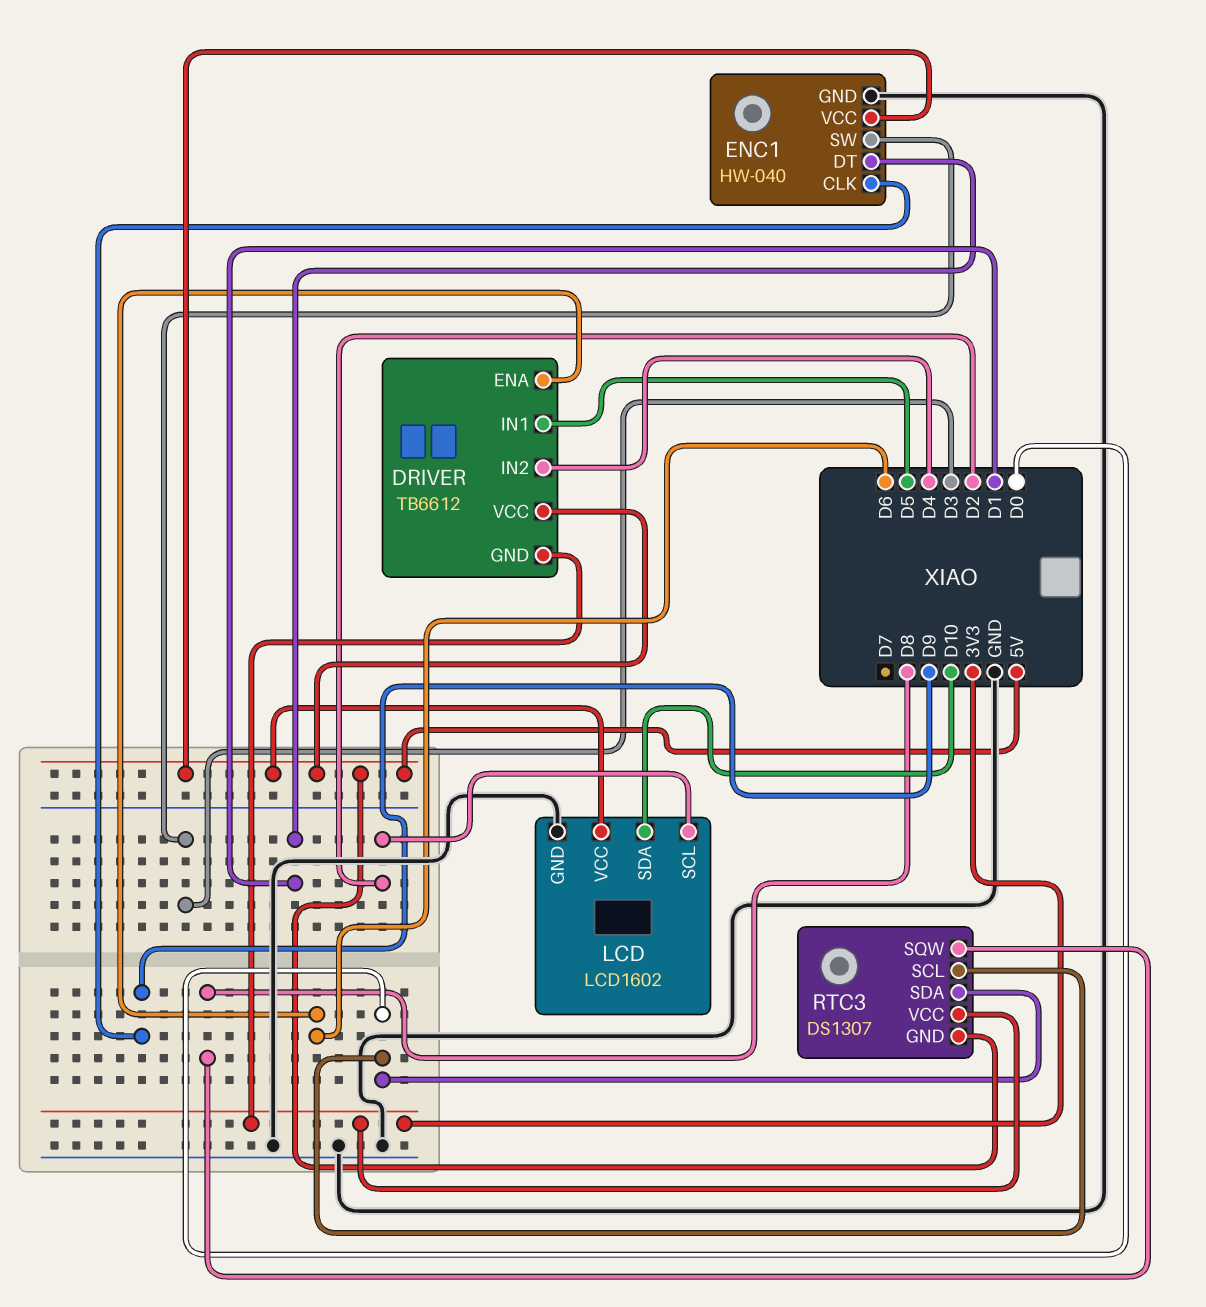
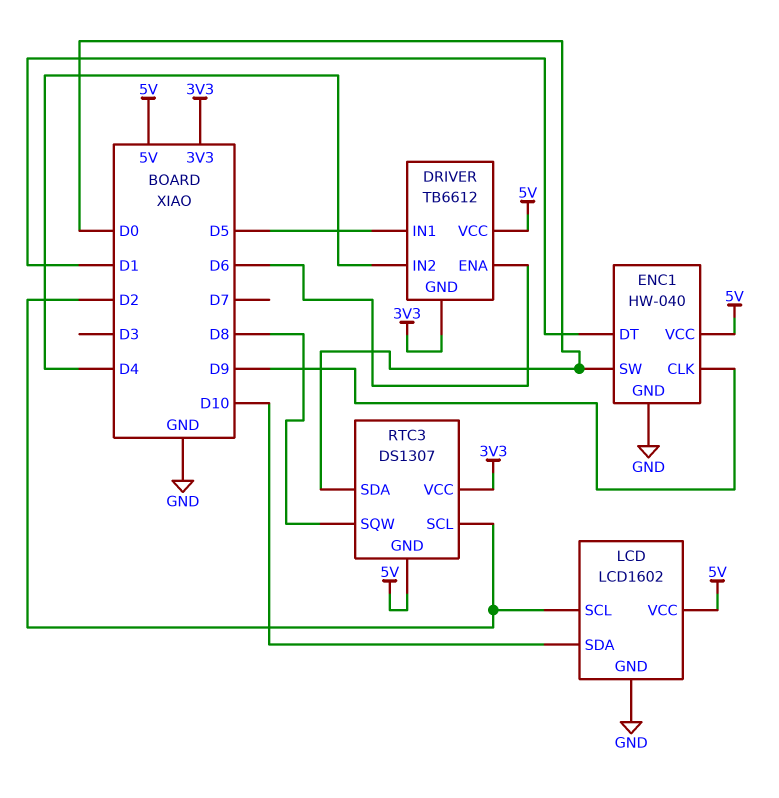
ENC1 pin SW: D3 -> D0
RTC3 pin SCL: D0 -> D2

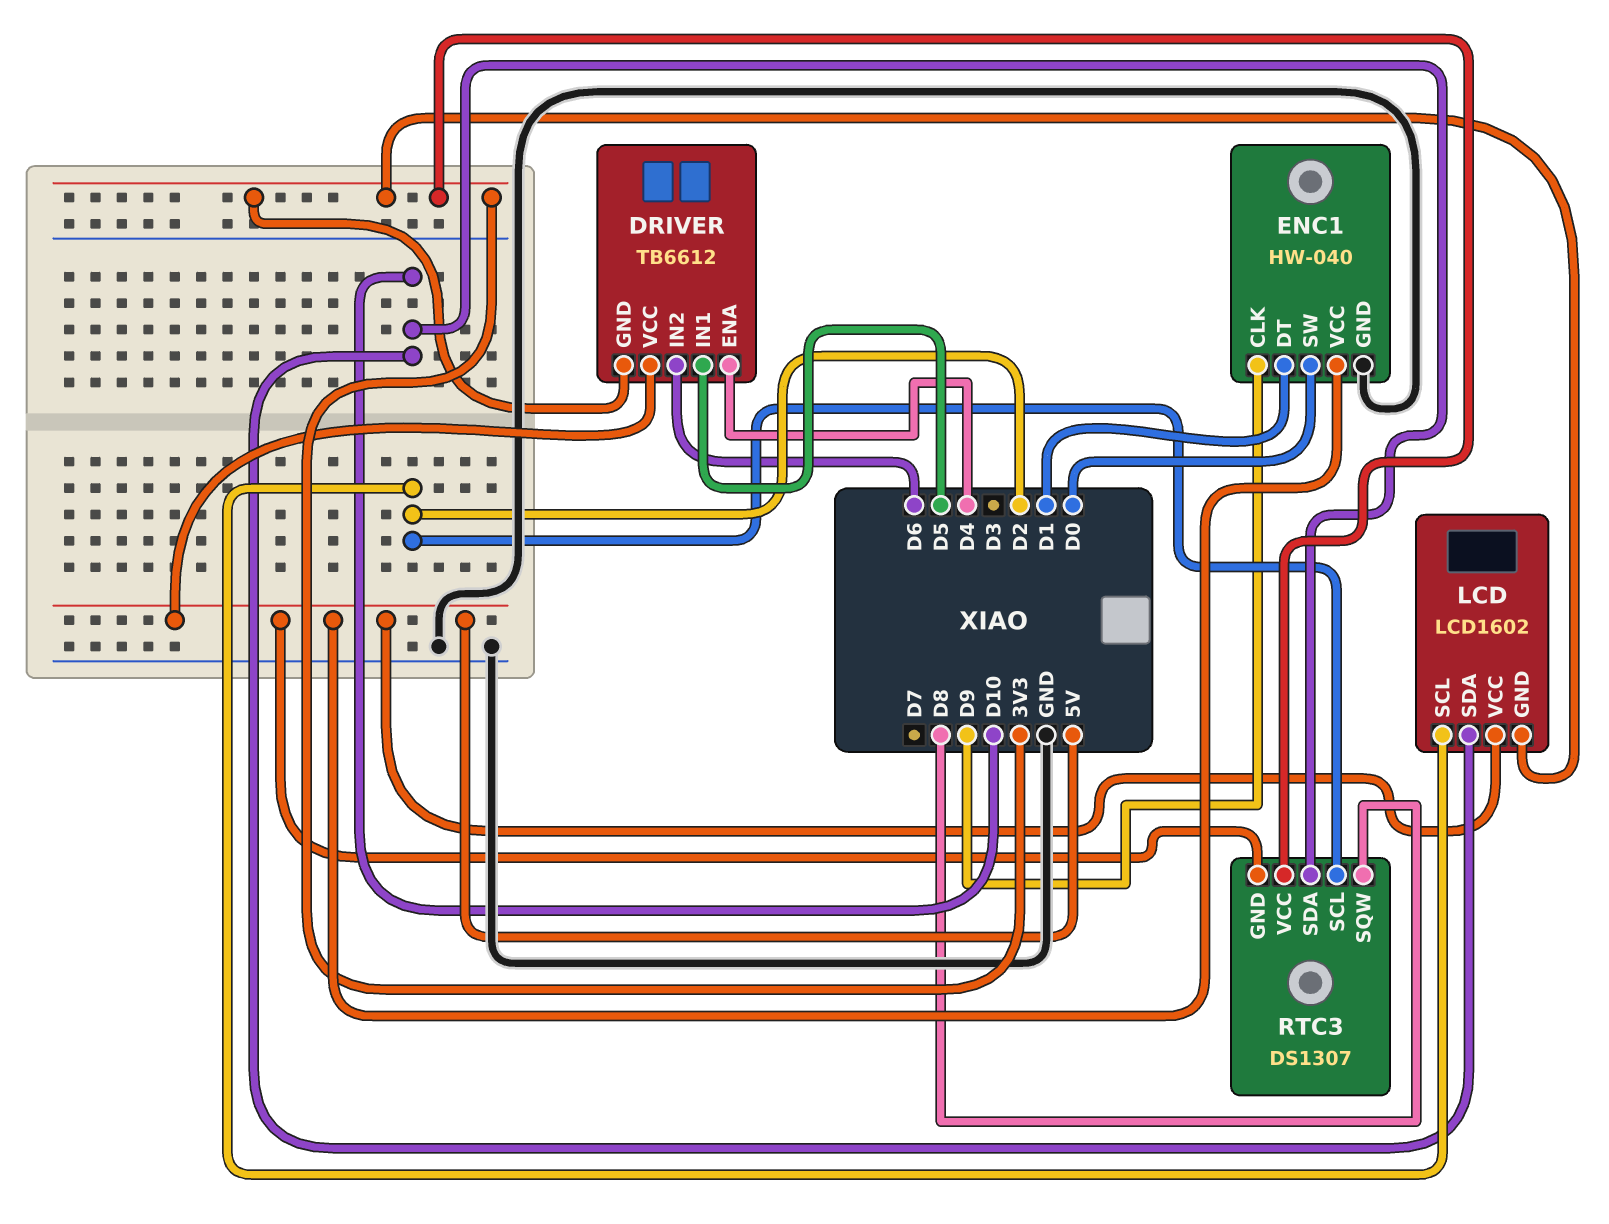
DRIVER pin ENA: D6 -> D4
DRIVER pin IN2: D4 -> D6
LCD pin GND: GND -> 3V3
RTC3 pin SDA: D0 -> D10

